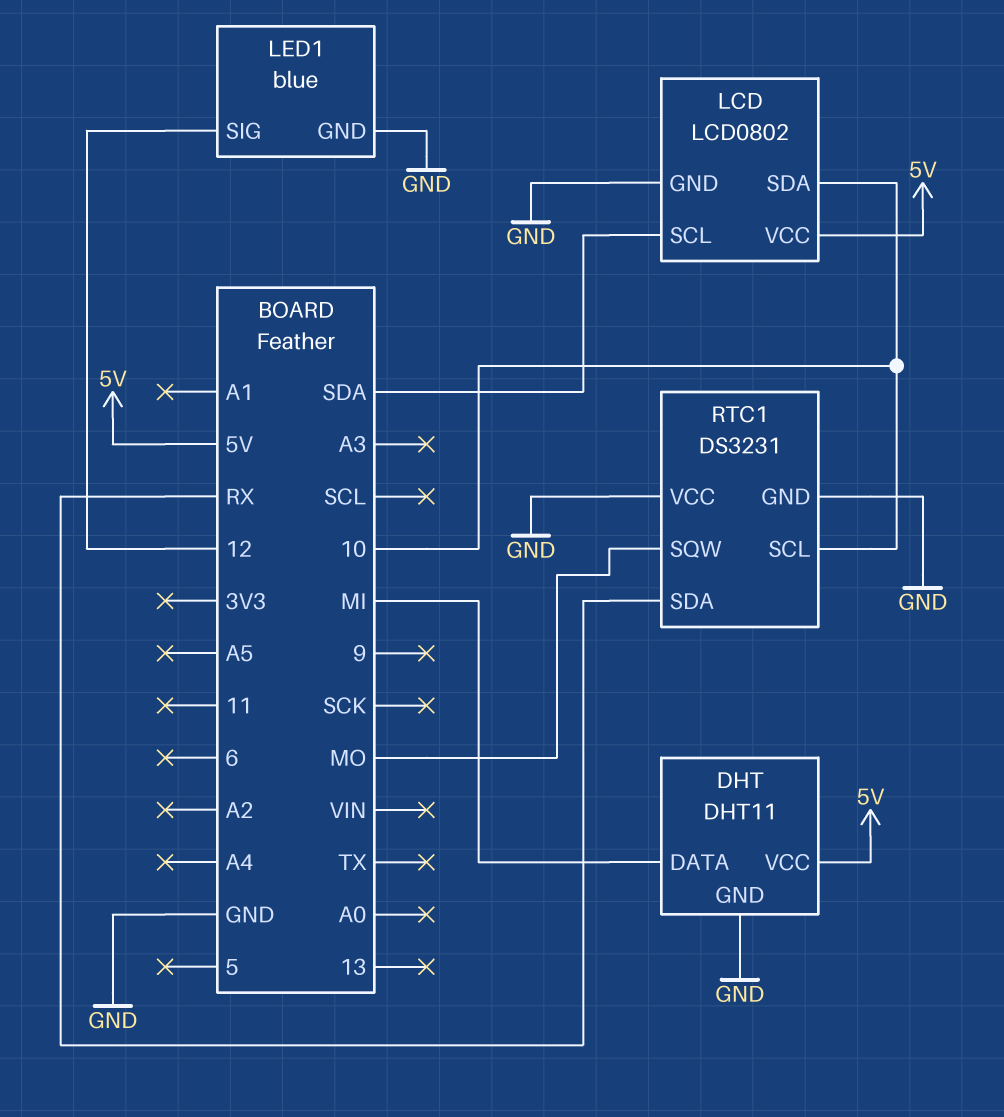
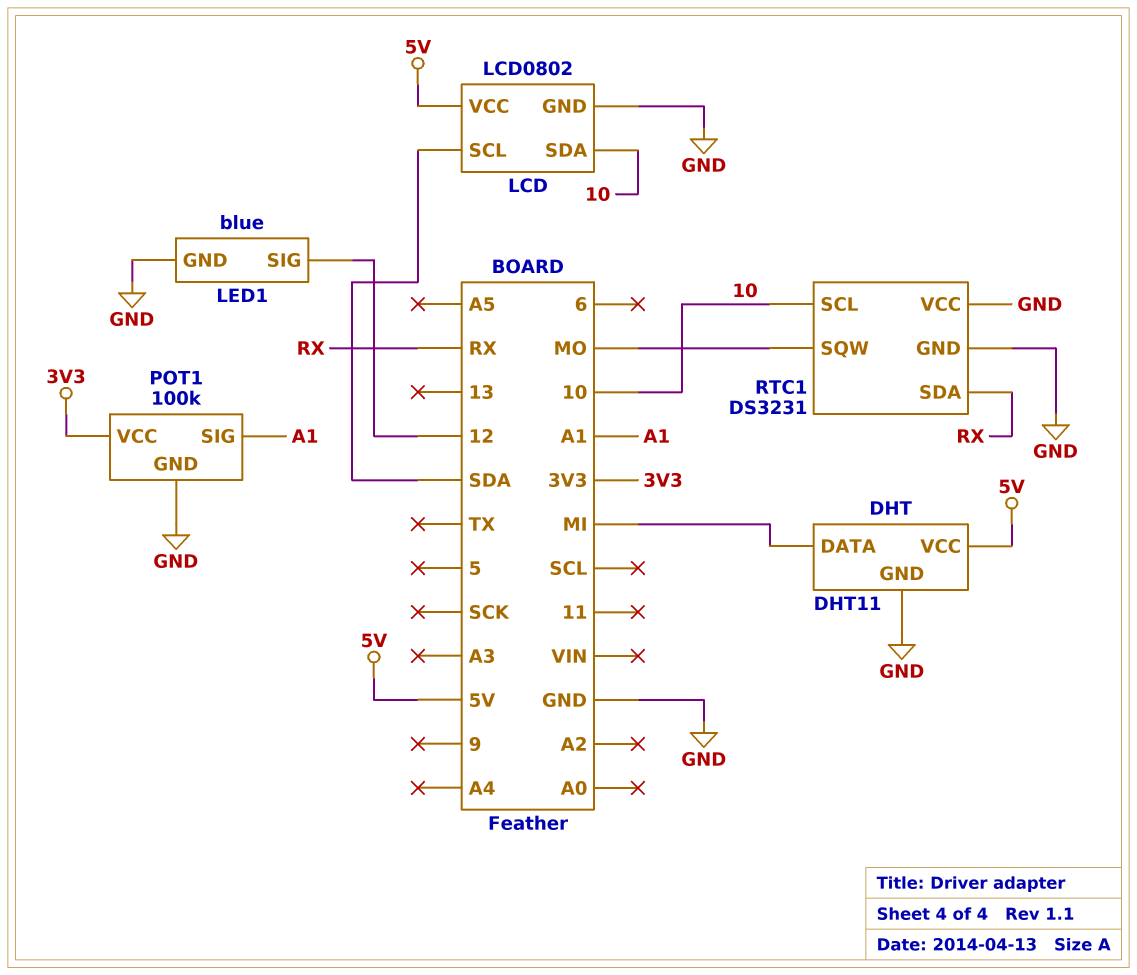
POT1: none -> 100k
POT1 pin GND: none -> GND
POT1 pin SIG: none -> A1
POT1 pin VCC: none -> 3V3

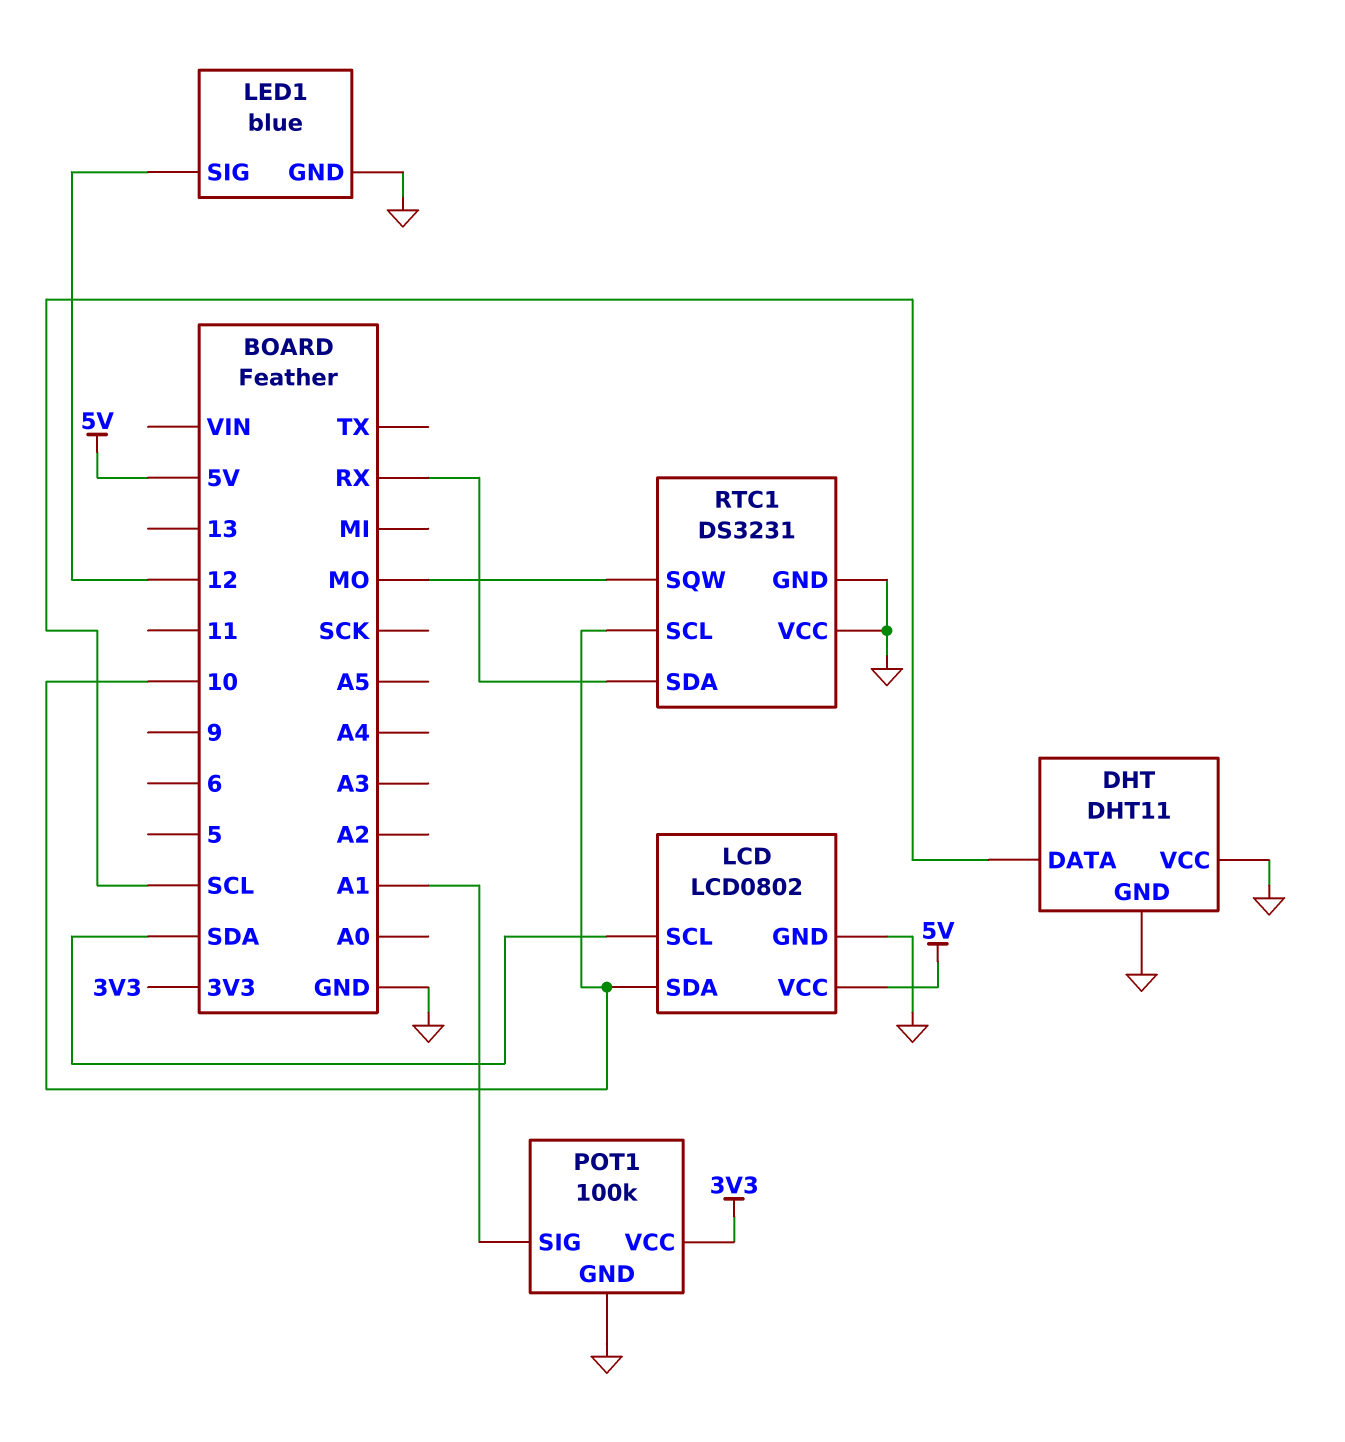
DHT pin DATA: MI -> SCL
DHT pin VCC: 5V -> GND

